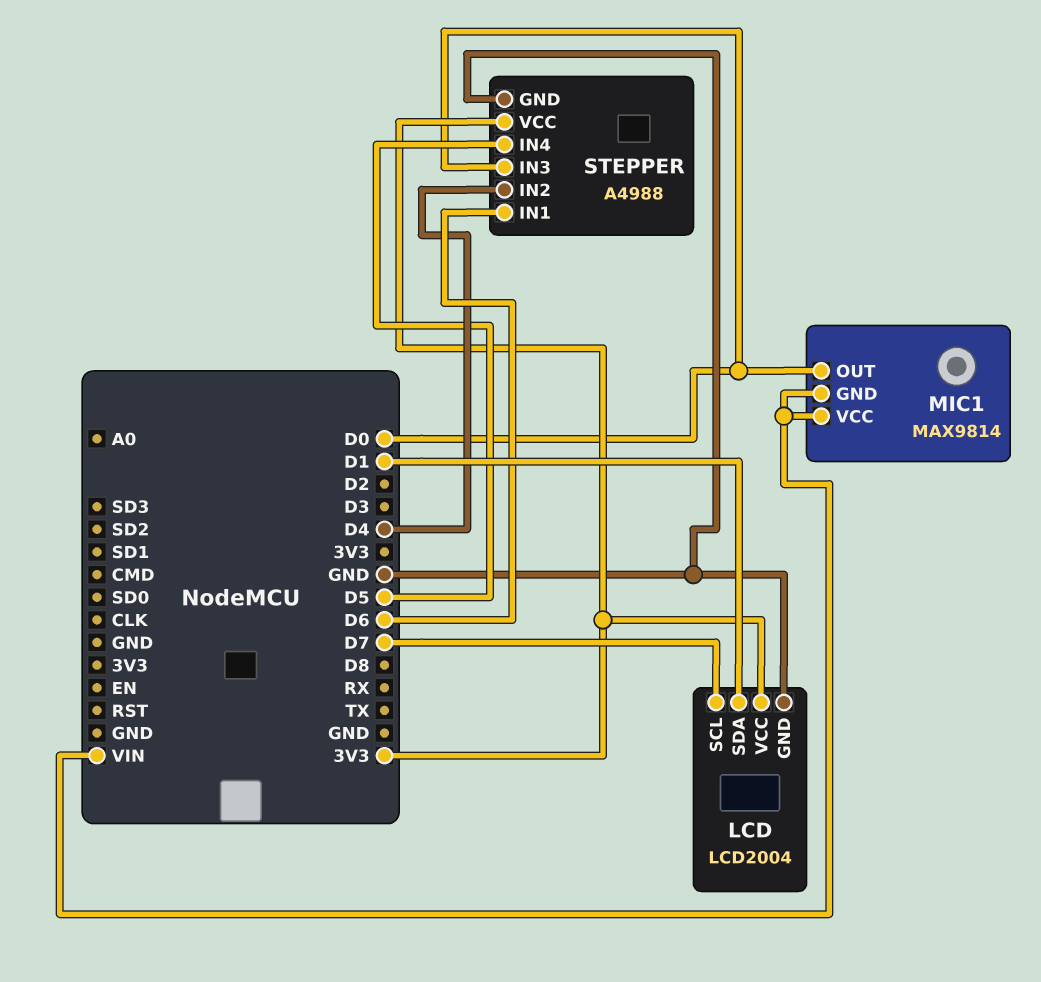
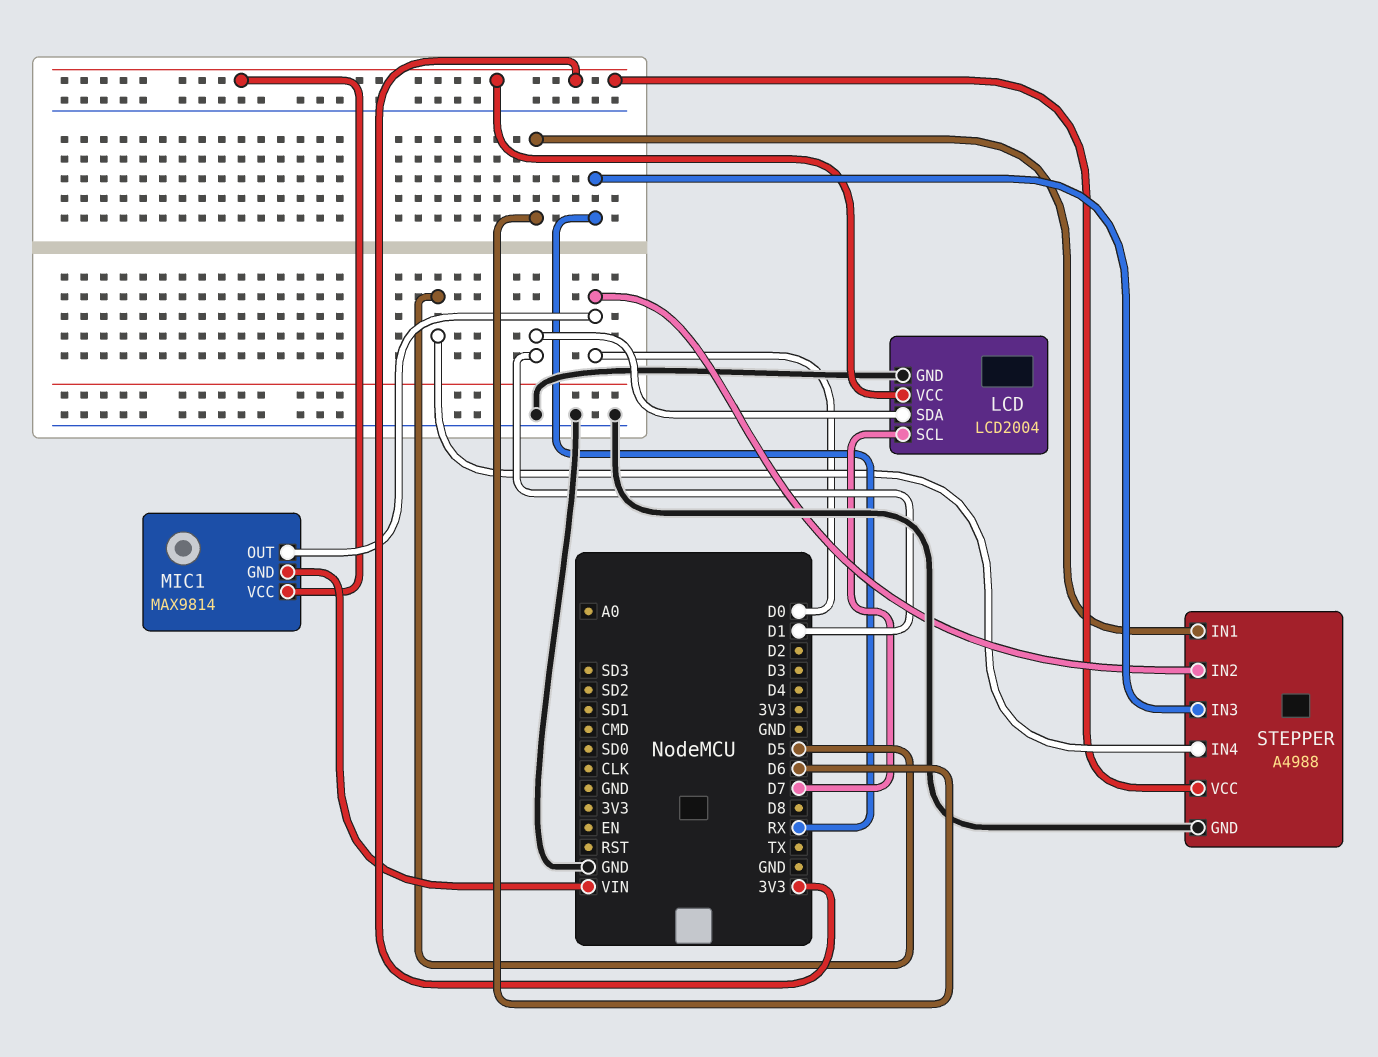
MIC1 pin VCC: VIN -> 3V3
STEPPER pin IN2: D4 -> D0
STEPPER pin IN3: D0 -> RX

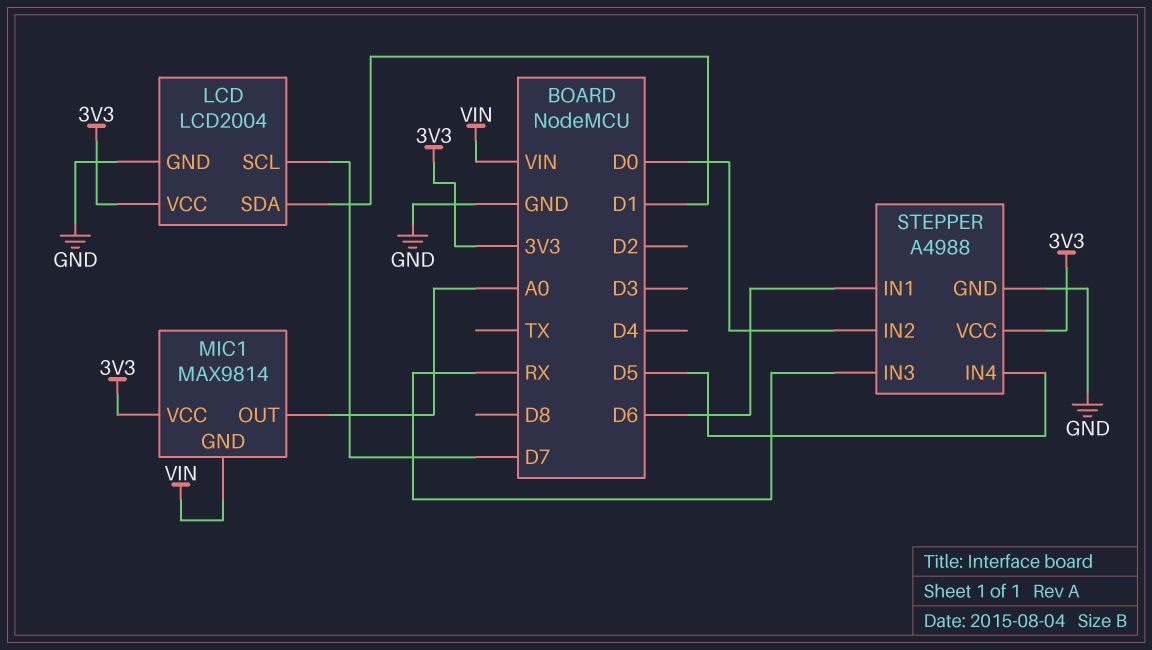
MIC1 pin OUT: D0 -> A0

